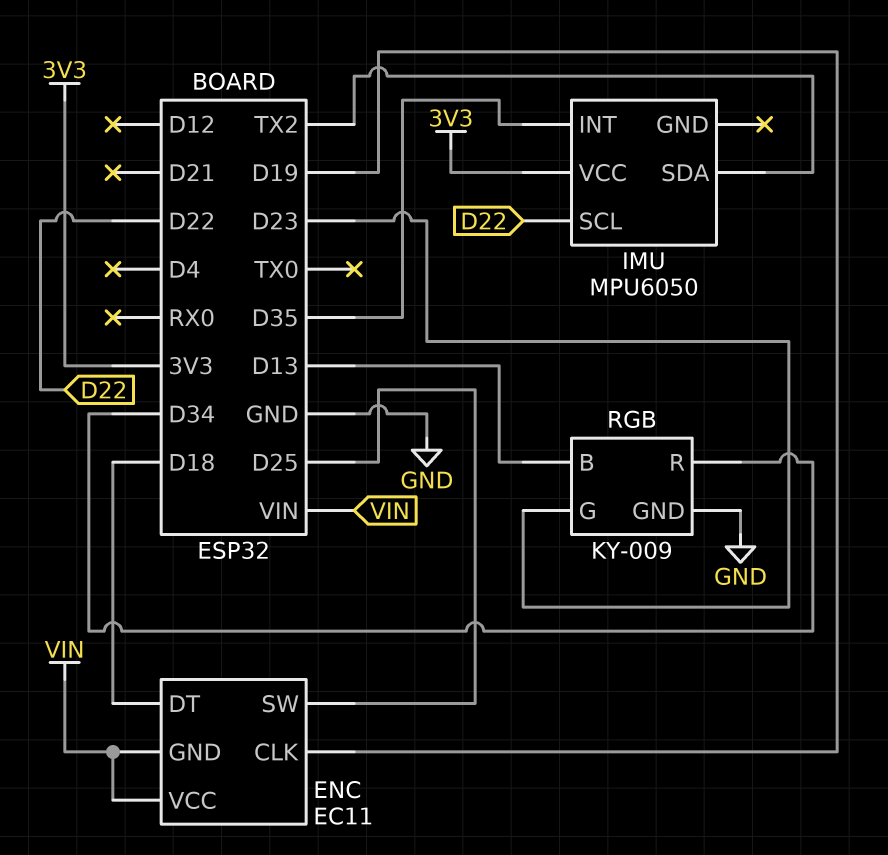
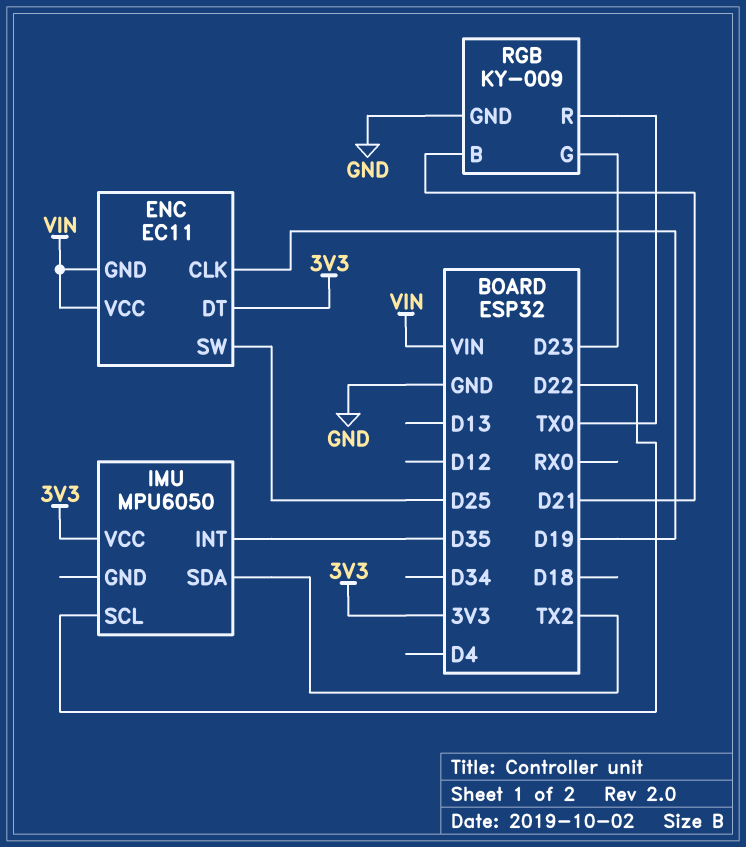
ENC pin DT: D18 -> 3V3
RGB pin B: D13 -> D21
RGB pin R: D34 -> TX0

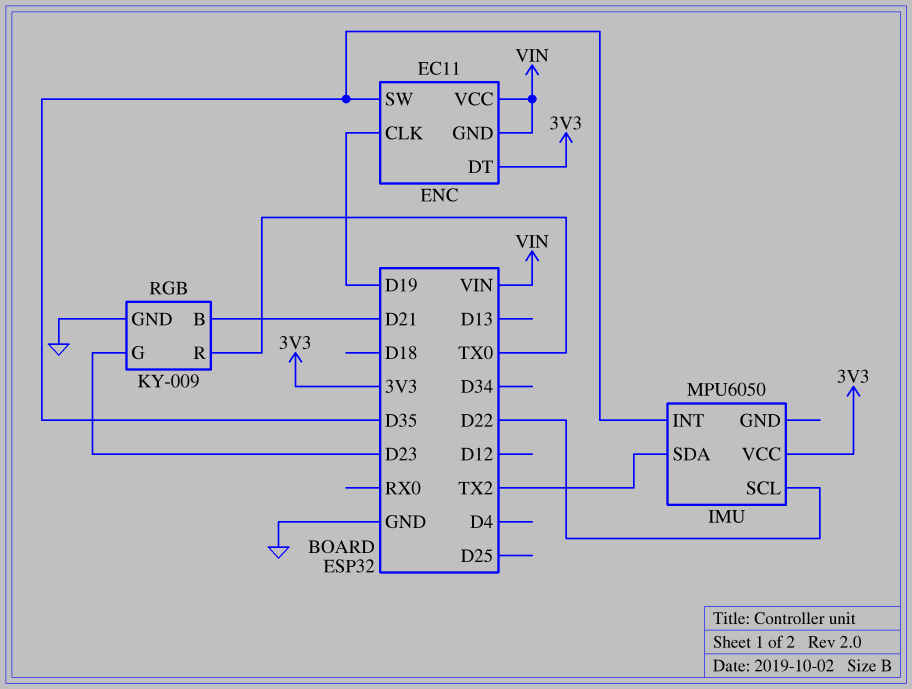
ENC pin SW: D25 -> D35

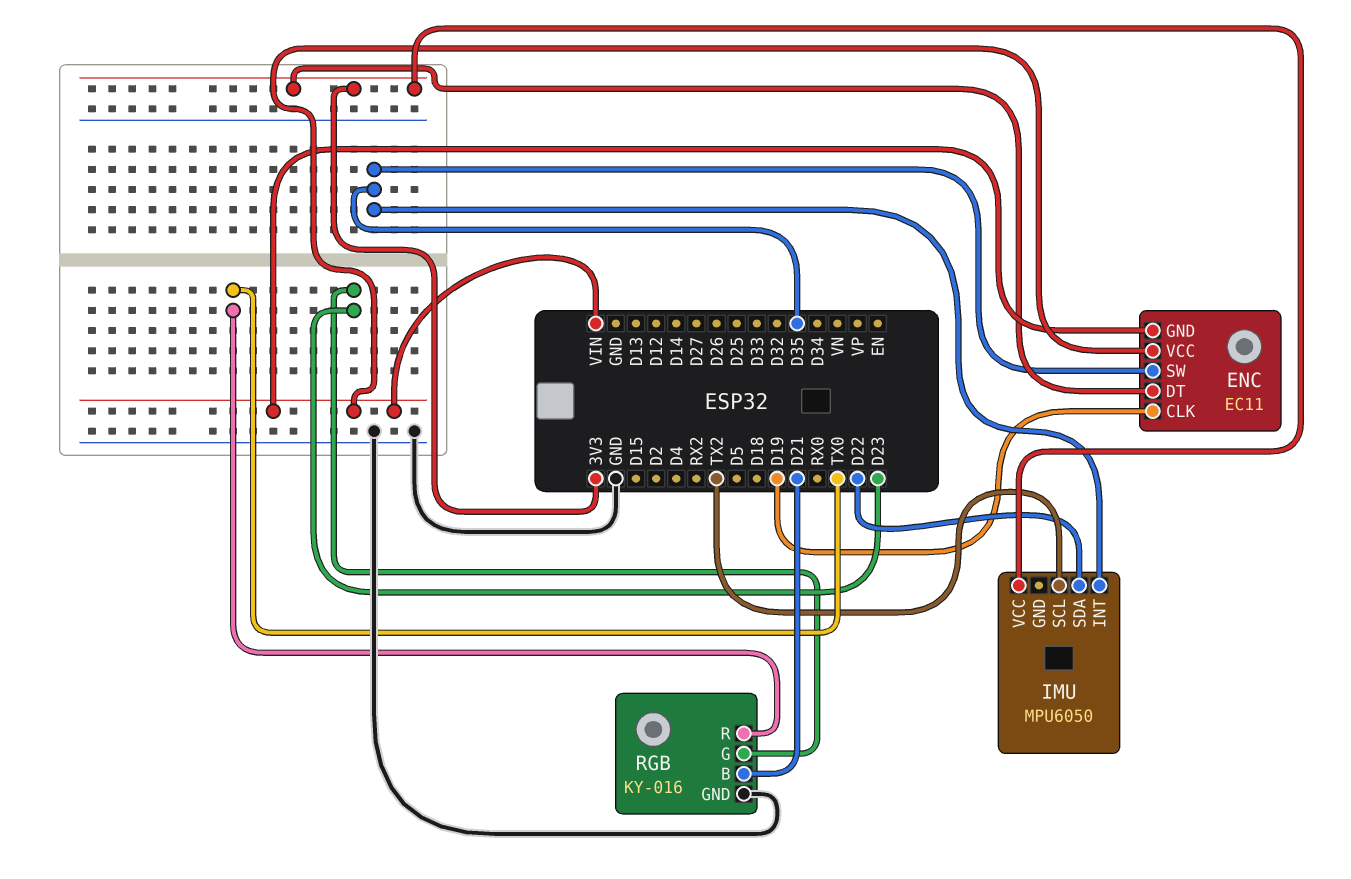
IMU pin SCL: D22 -> TX2
IMU pin SDA: TX2 -> D22
RGB: KY-009 -> KY-016

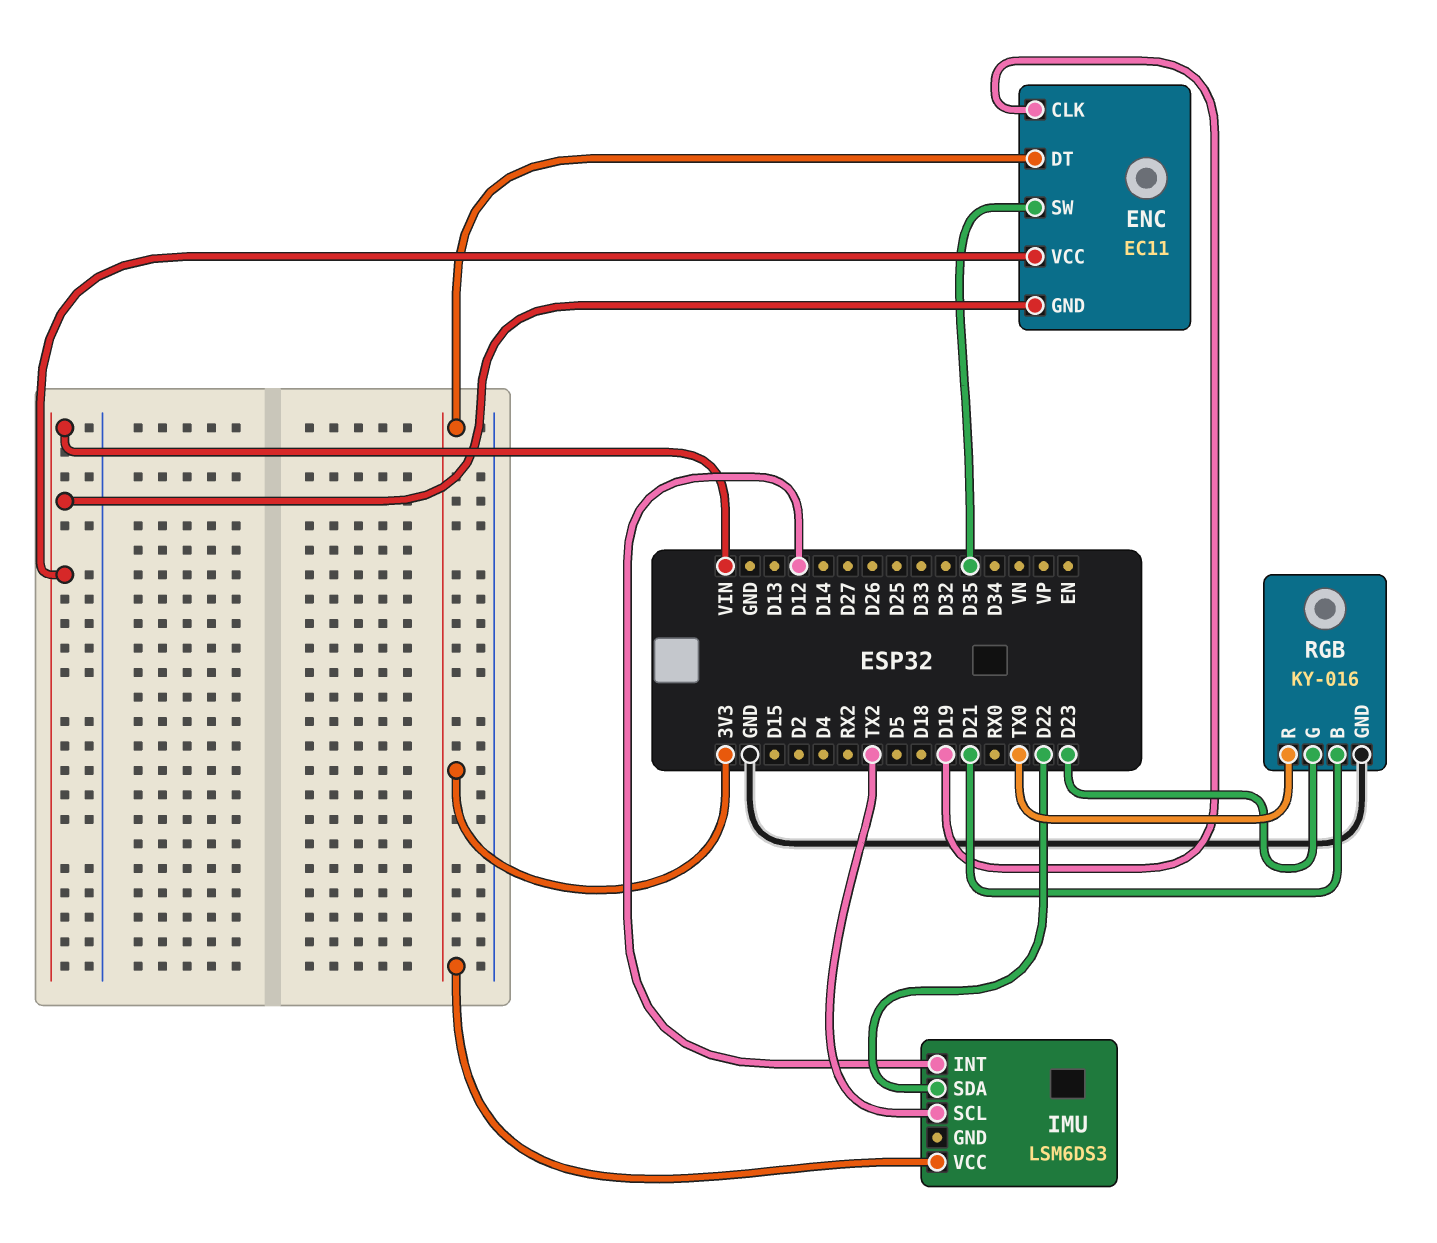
IMU: MPU6050 -> LSM6DS3
IMU pin INT: D35 -> D12

